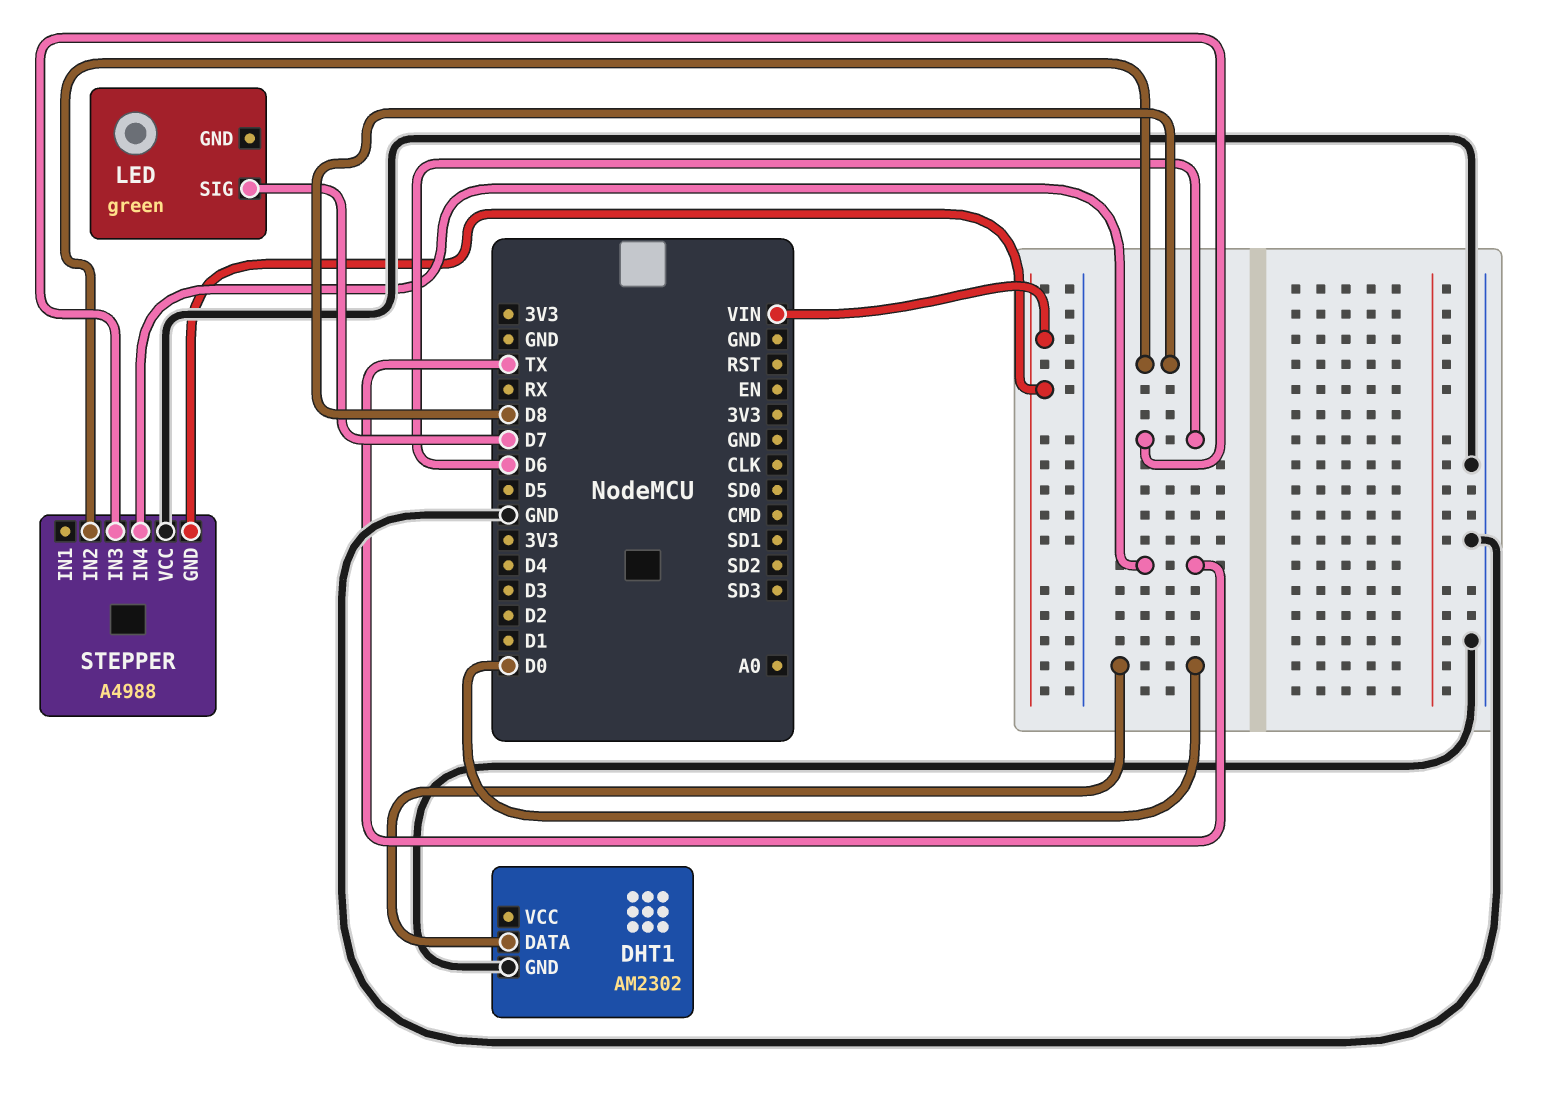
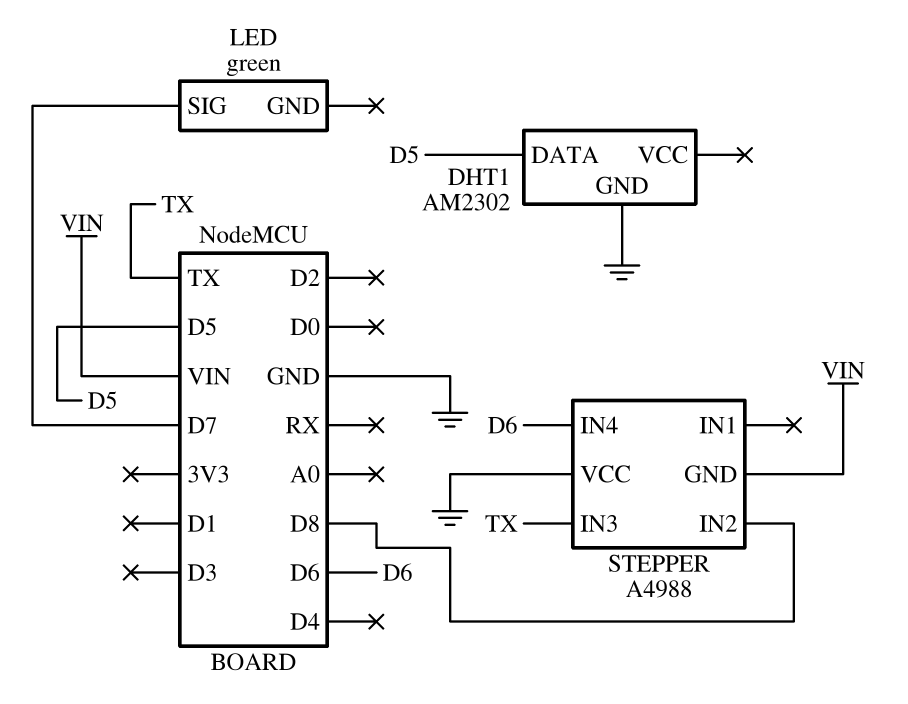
DHT1 pin DATA: D0 -> D5
STEPPER pin IN3: D6 -> TX
STEPPER pin IN4: TX -> D6

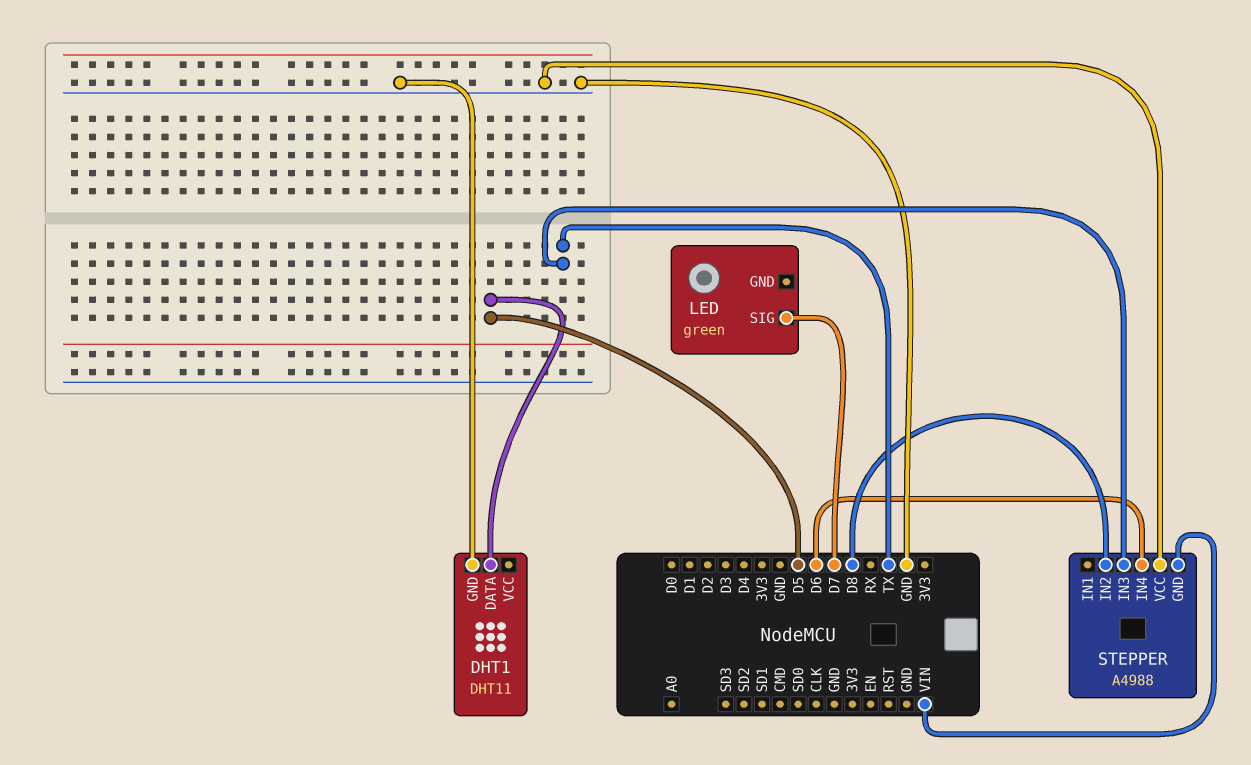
DHT1: AM2302 -> DHT11

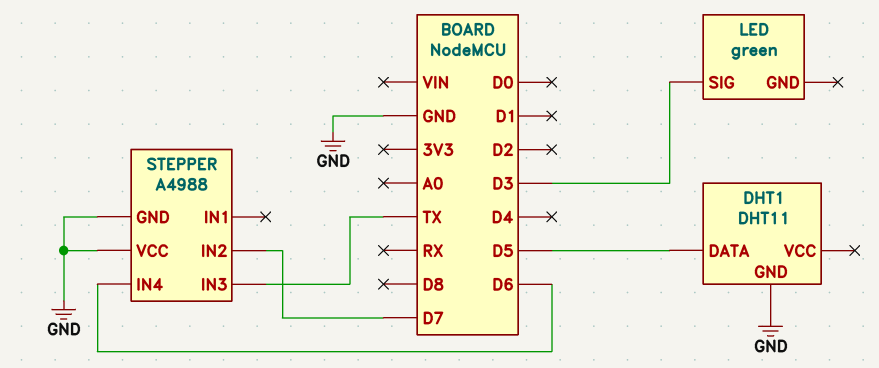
LED pin SIG: D7 -> D3
STEPPER pin GND: VIN -> GND
STEPPER pin IN2: D8 -> D7

